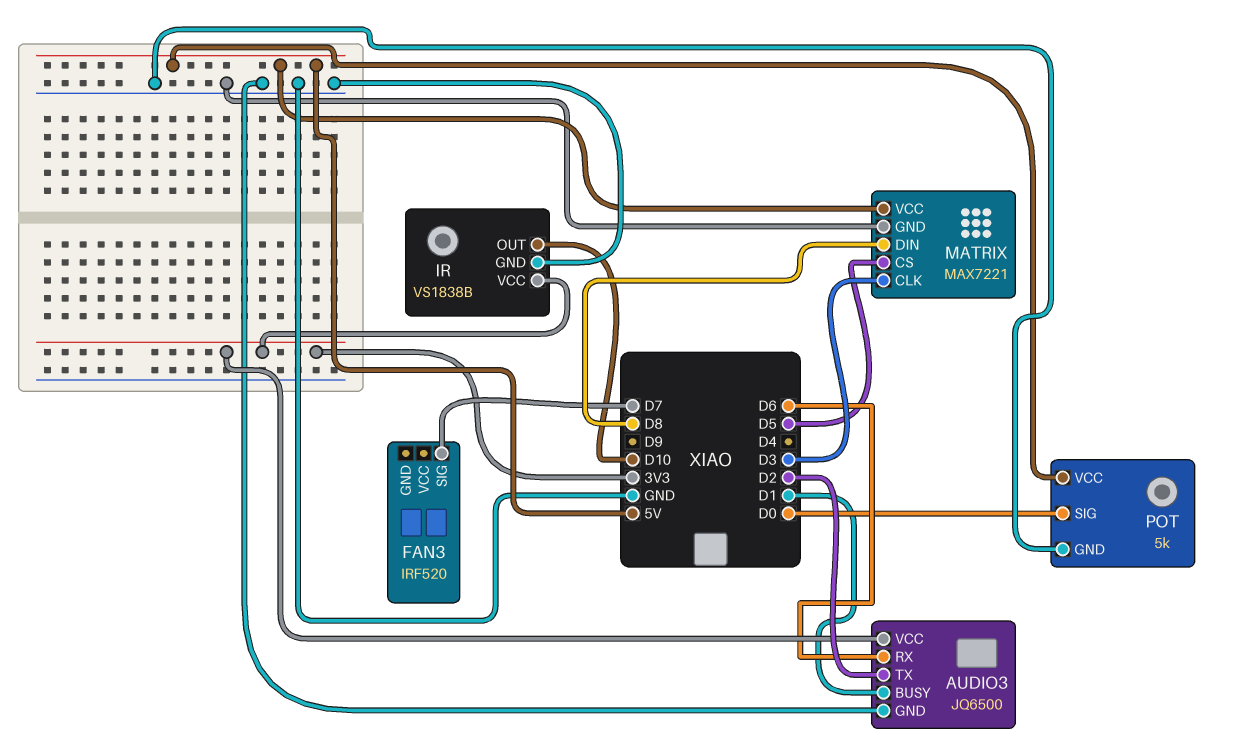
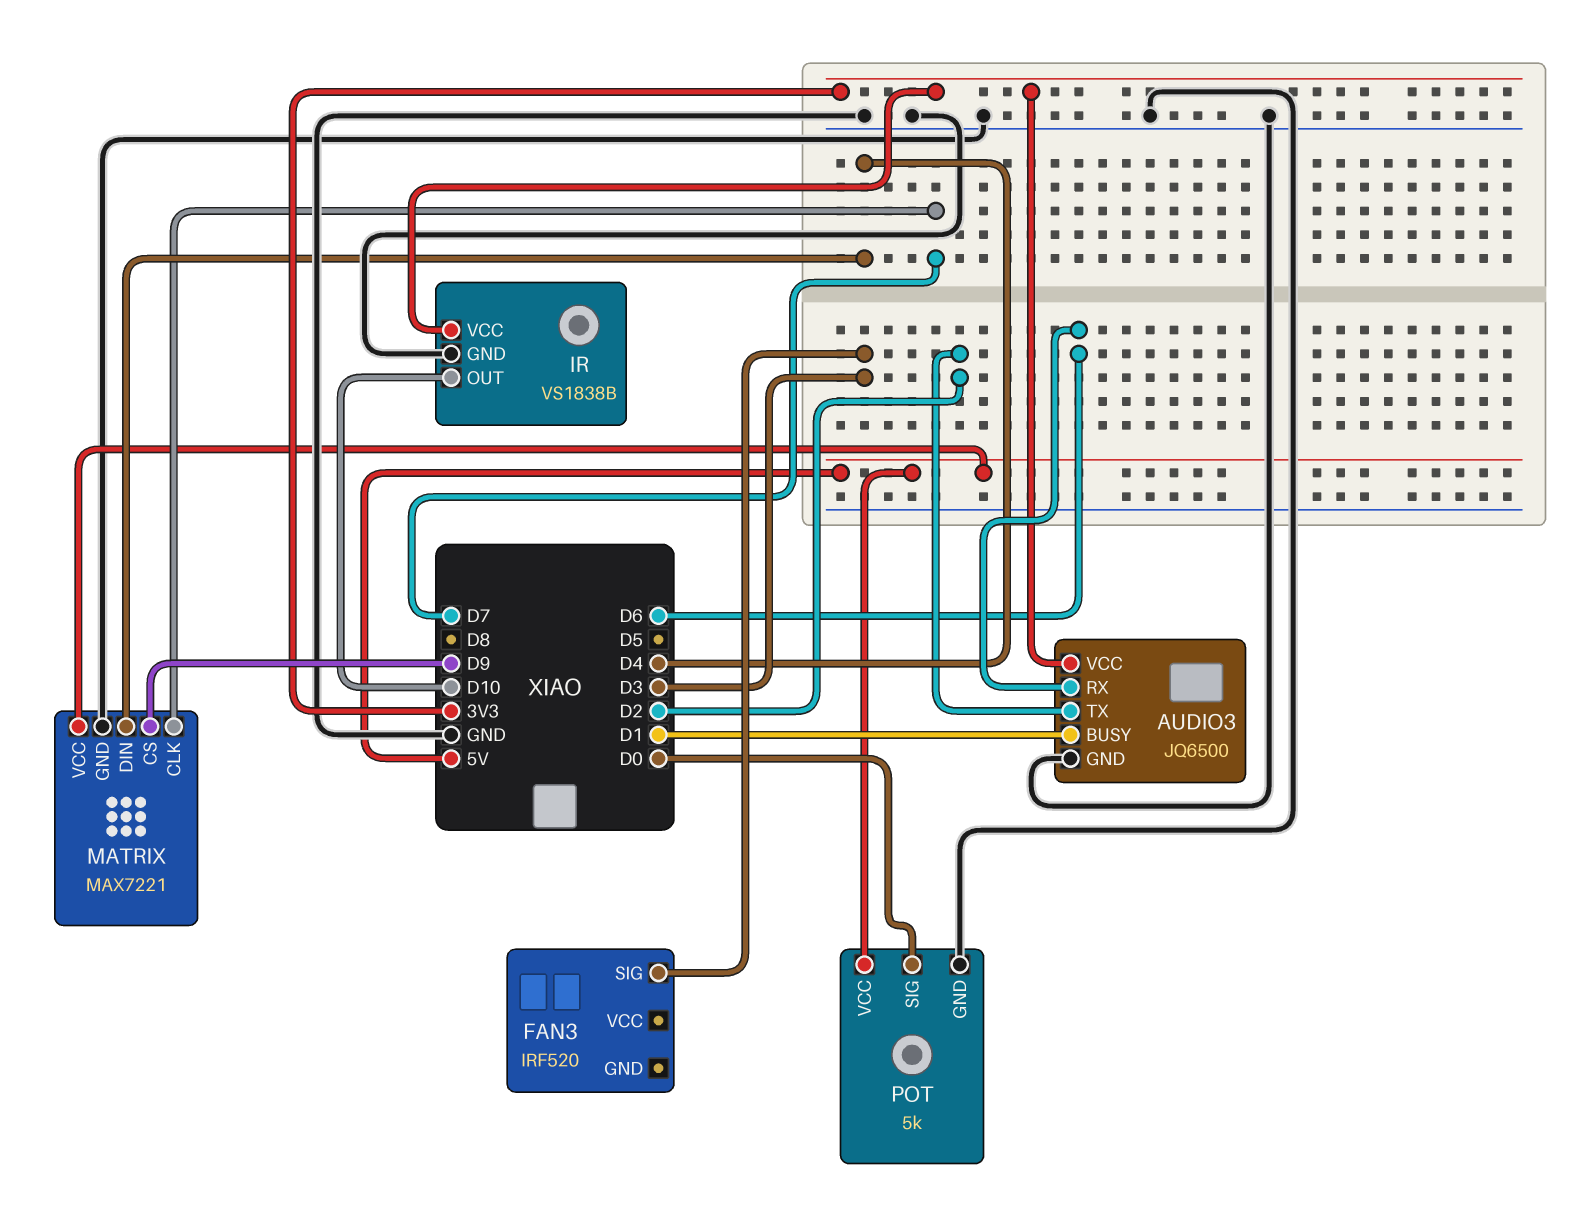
FAN3 pin SIG: D7 -> D3
MATRIX pin CLK: D3 -> D7
MATRIX pin CS: D5 -> D9
MATRIX pin DIN: D8 -> D4

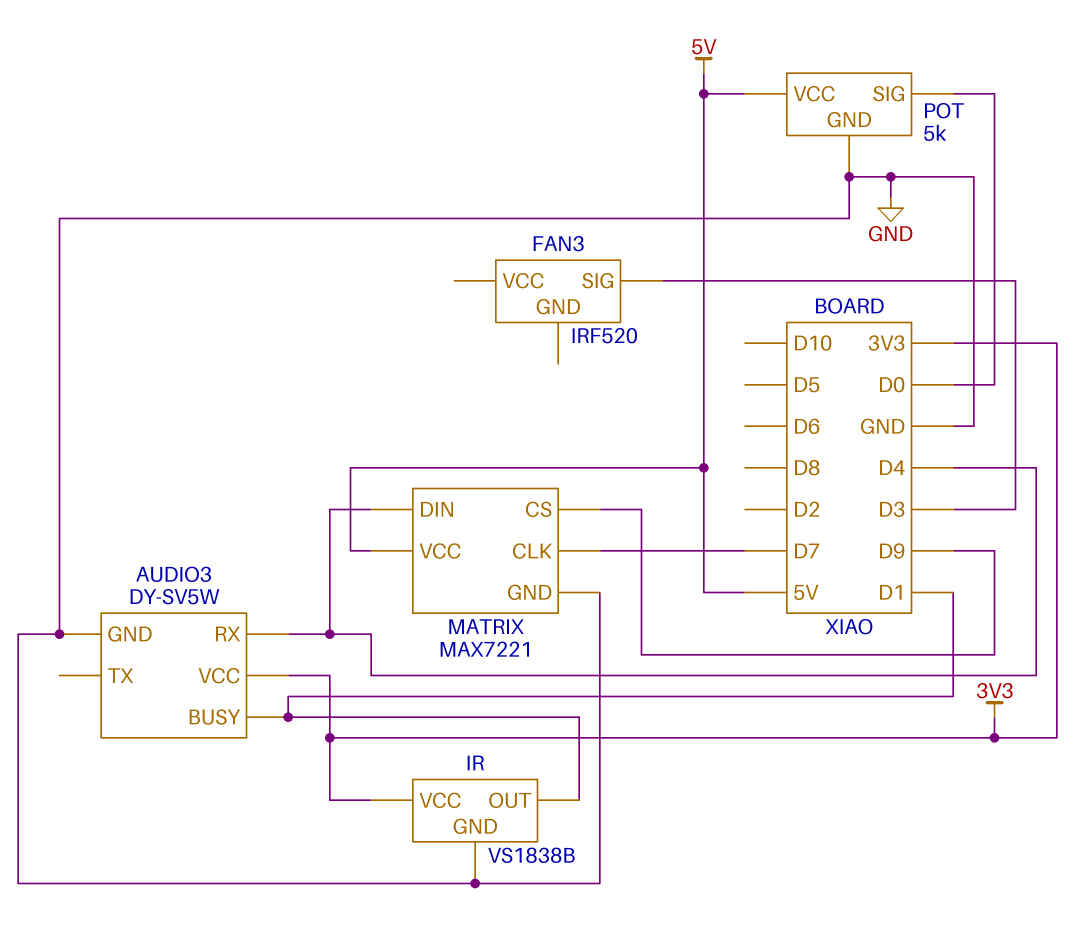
AUDIO3: JQ6500 -> DY-SV5W
AUDIO3 pin RX: D6 -> D4
AUDIO3 pin TX: D2 -> none
IR pin OUT: D10 -> D1

